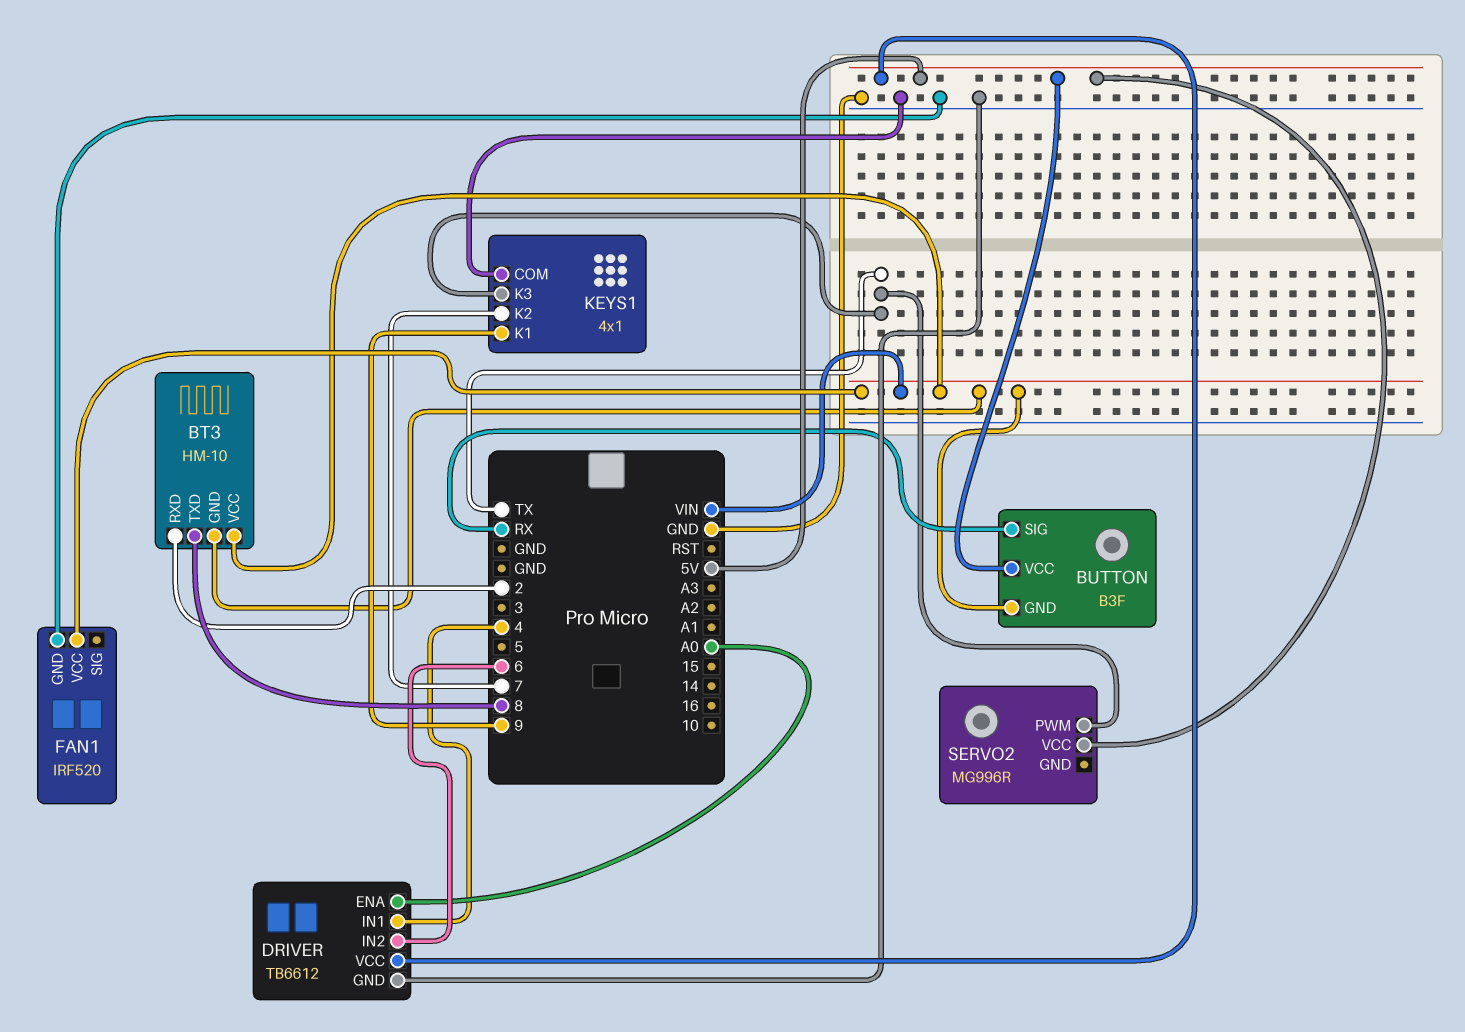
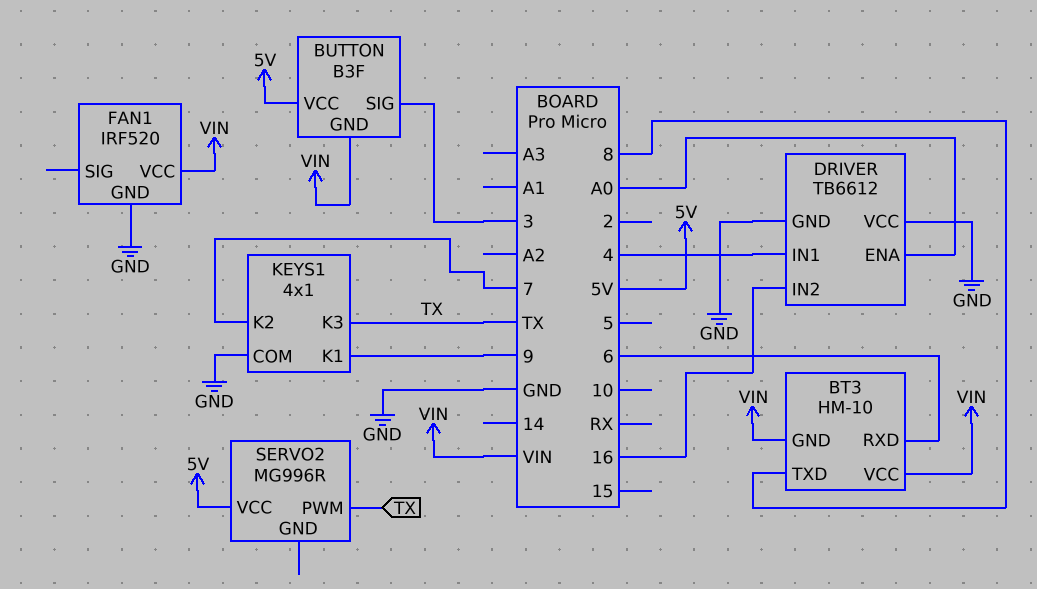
BT3 pin RXD: 2 -> 6
BUTTON pin SIG: RX -> 3
DRIVER pin IN2: 6 -> 16
DRIVER pin VCC: 5V -> GND

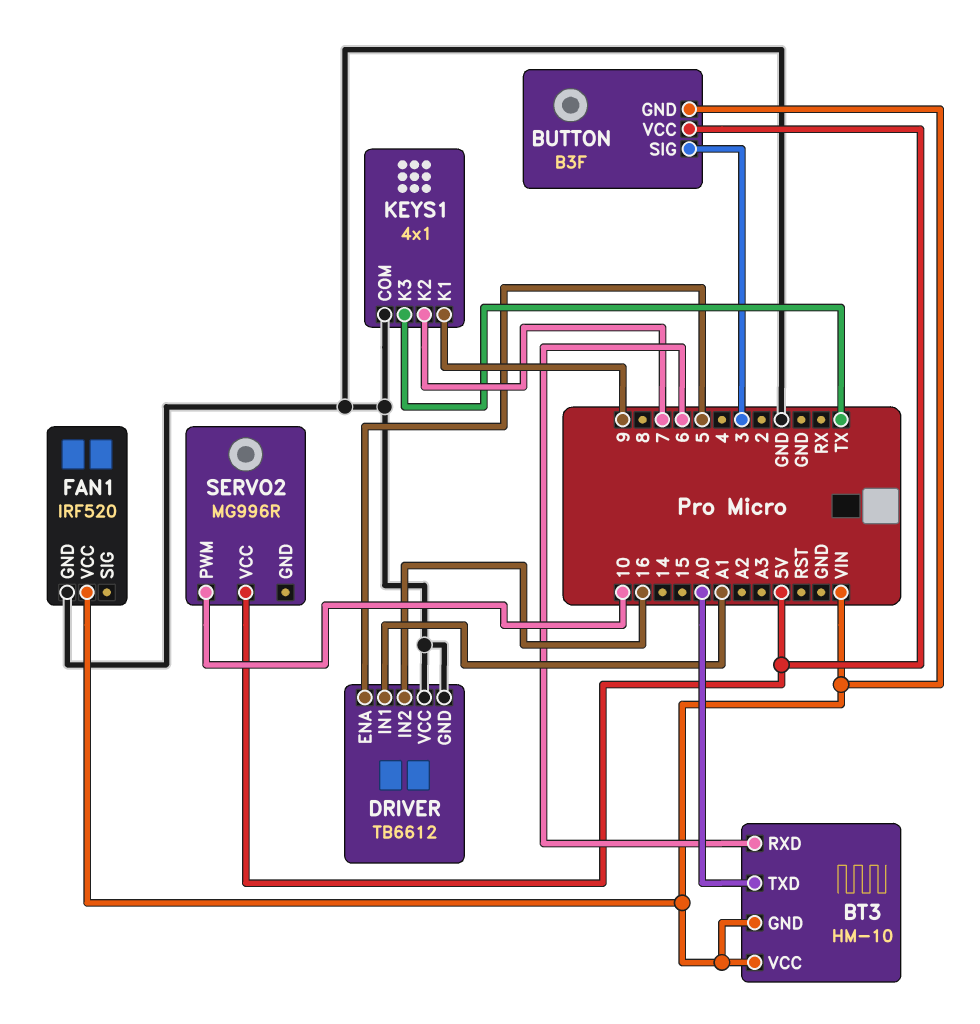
BT3 pin TXD: 8 -> A0
DRIVER pin ENA: A0 -> 5
DRIVER pin IN1: 4 -> A1
SERVO2 pin PWM: TX -> 10

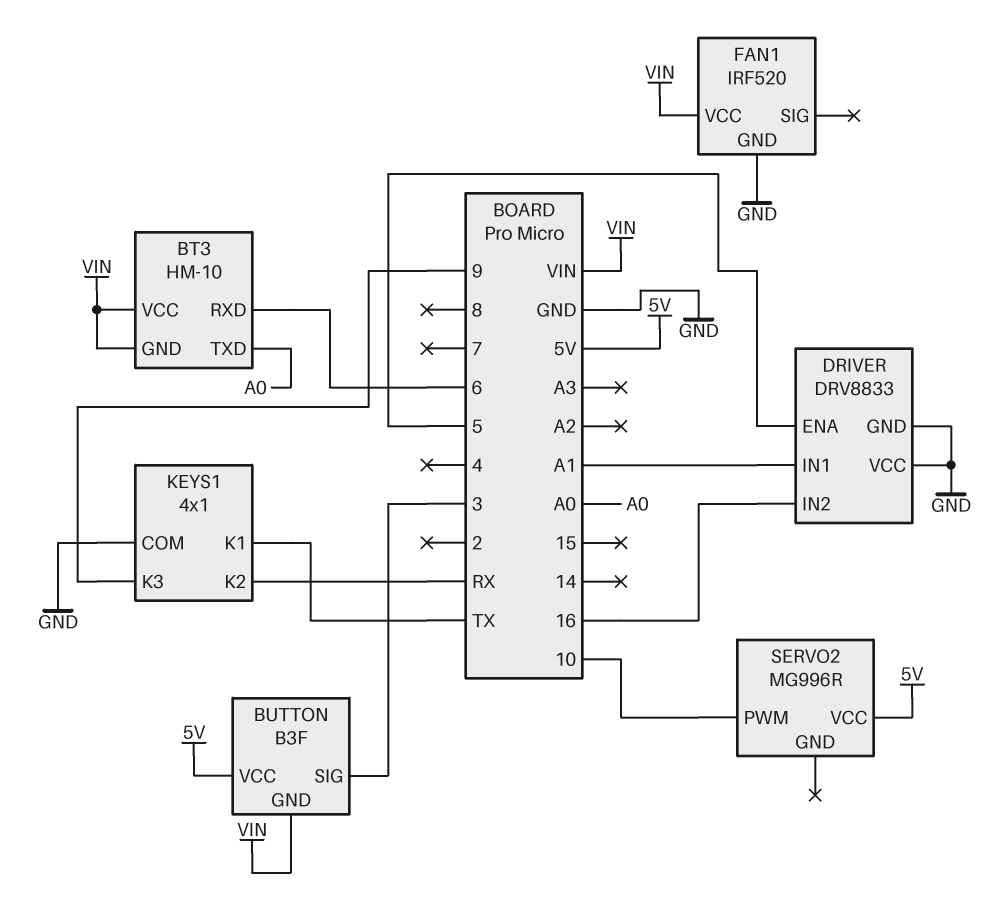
DRIVER: TB6612 -> DRV8833
KEYS1 pin K1: 9 -> TX
KEYS1 pin K2: 7 -> RX
KEYS1 pin K3: TX -> 9

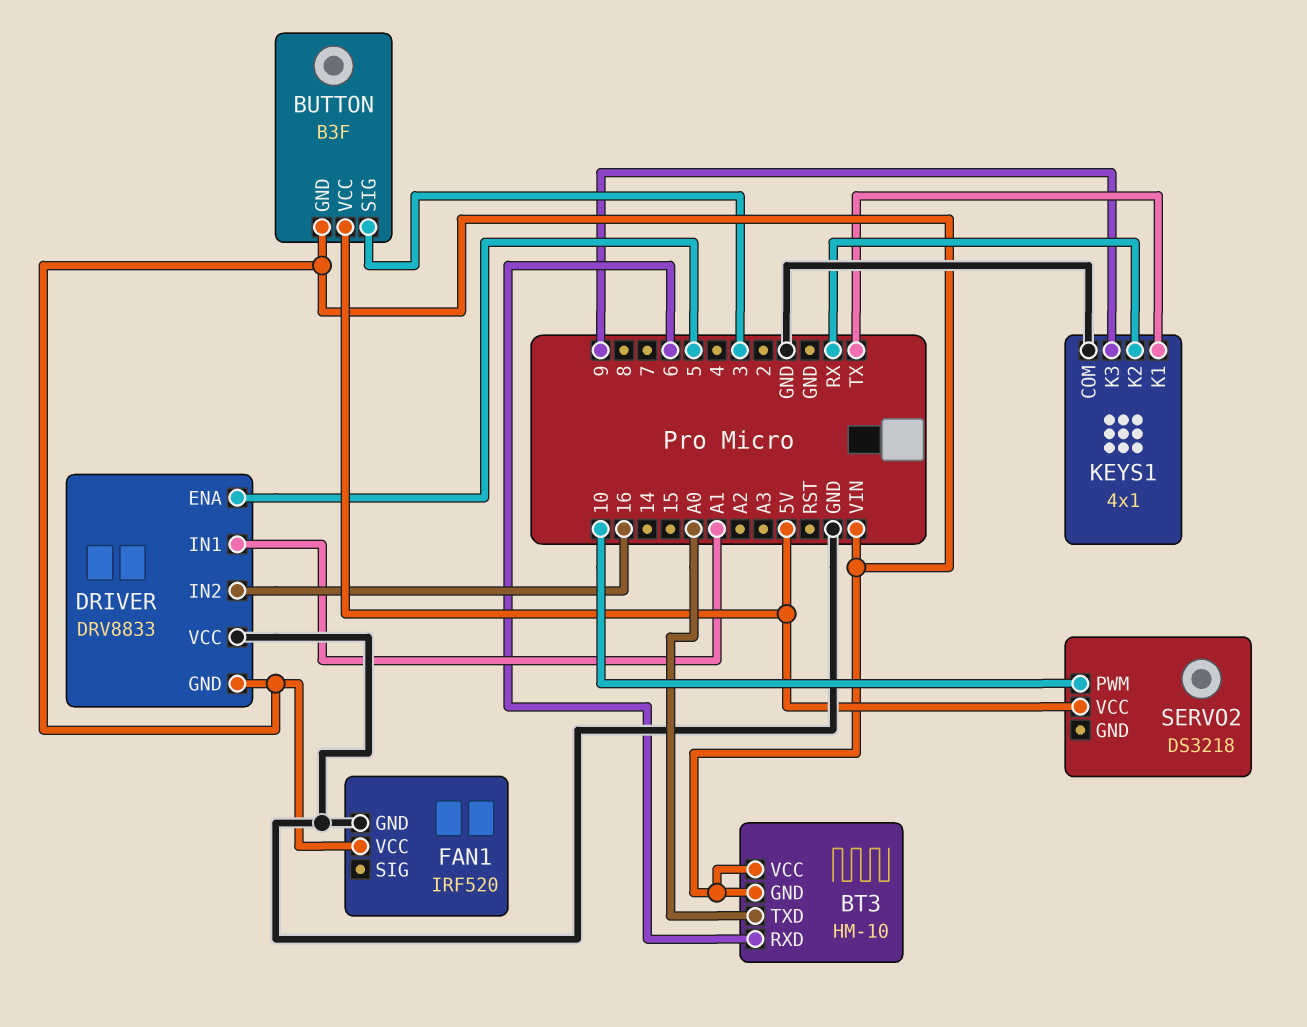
DRIVER pin GND: GND -> VIN
SERVO2: MG996R -> DS3218

